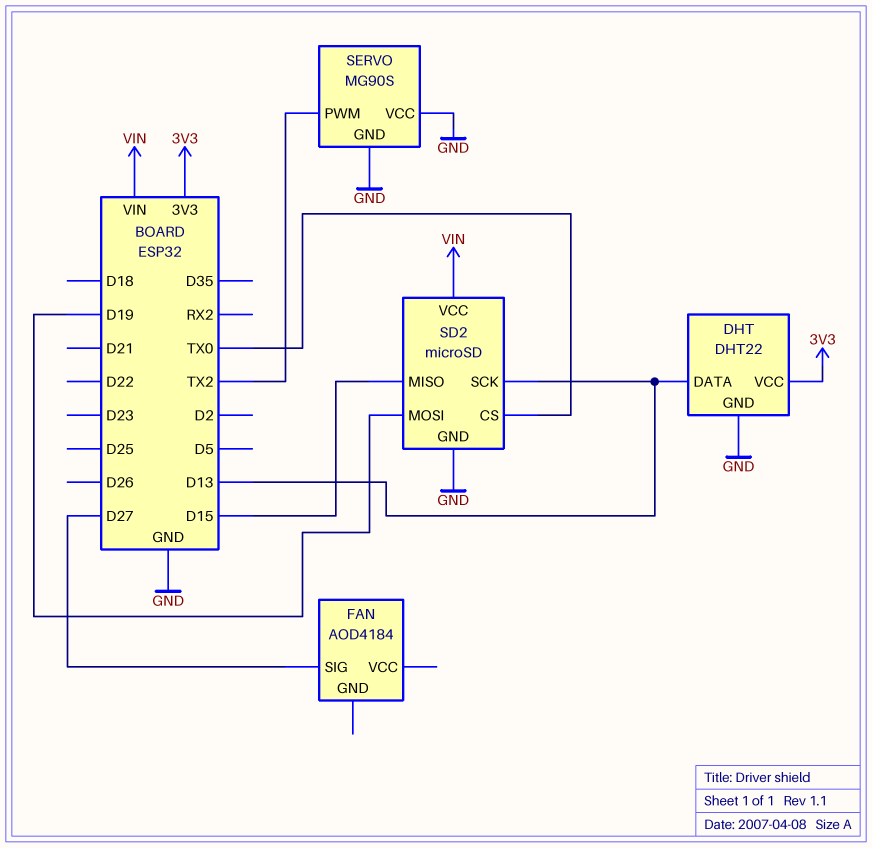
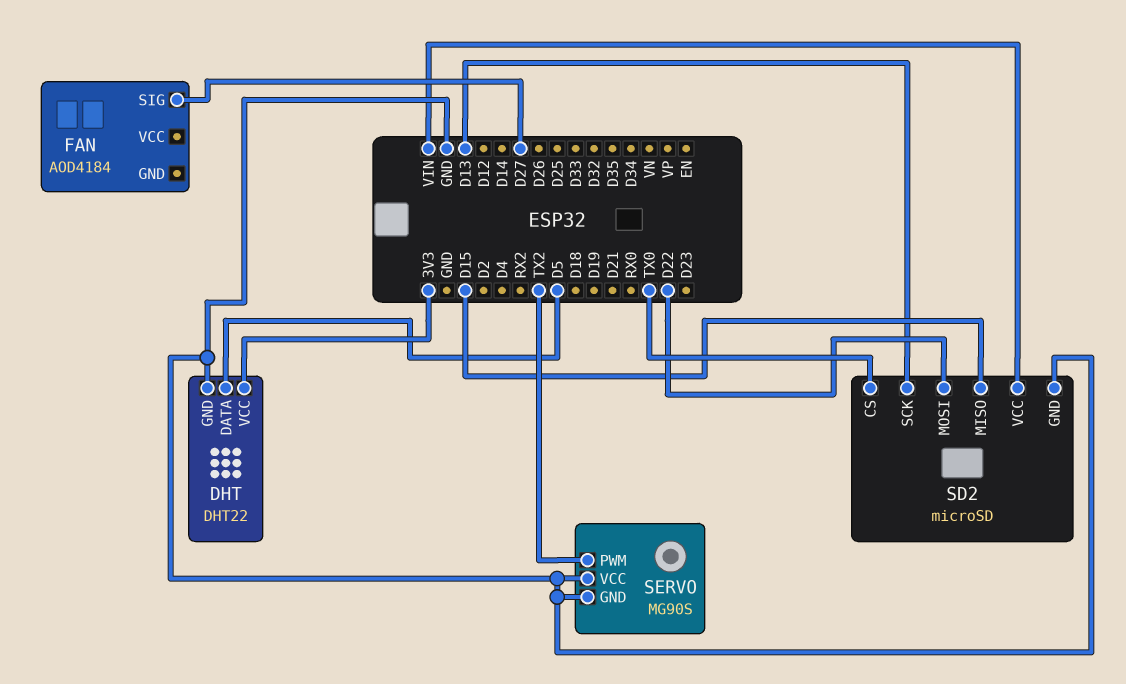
DHT pin DATA: D13 -> D5
SD2 pin MOSI: D19 -> D22

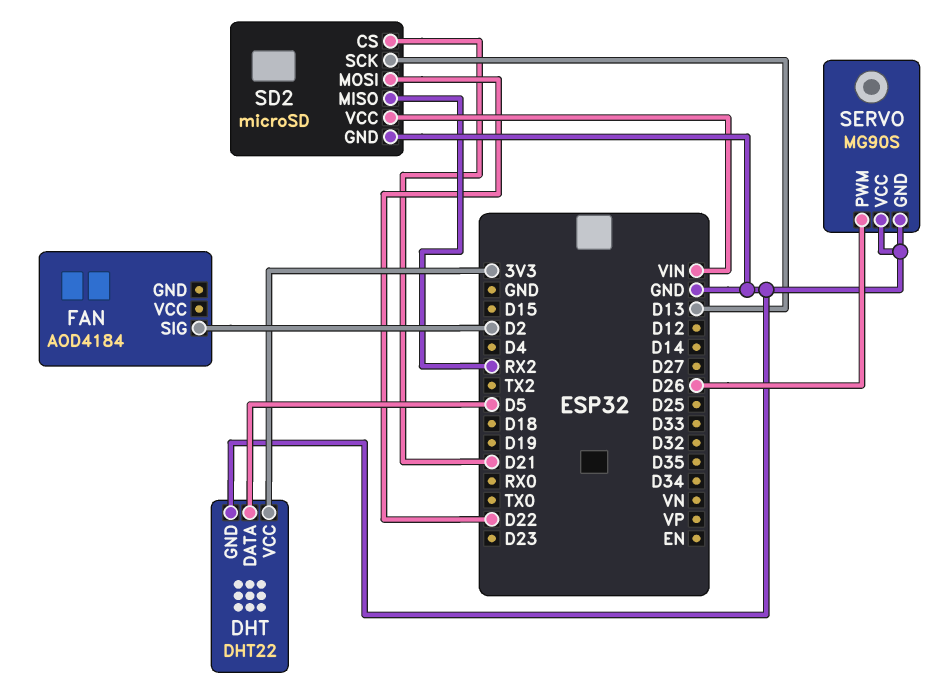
FAN pin SIG: D27 -> D2
SD2 pin CS: TX0 -> D21
SD2 pin MISO: D15 -> RX2
SERVO pin PWM: TX2 -> D26

